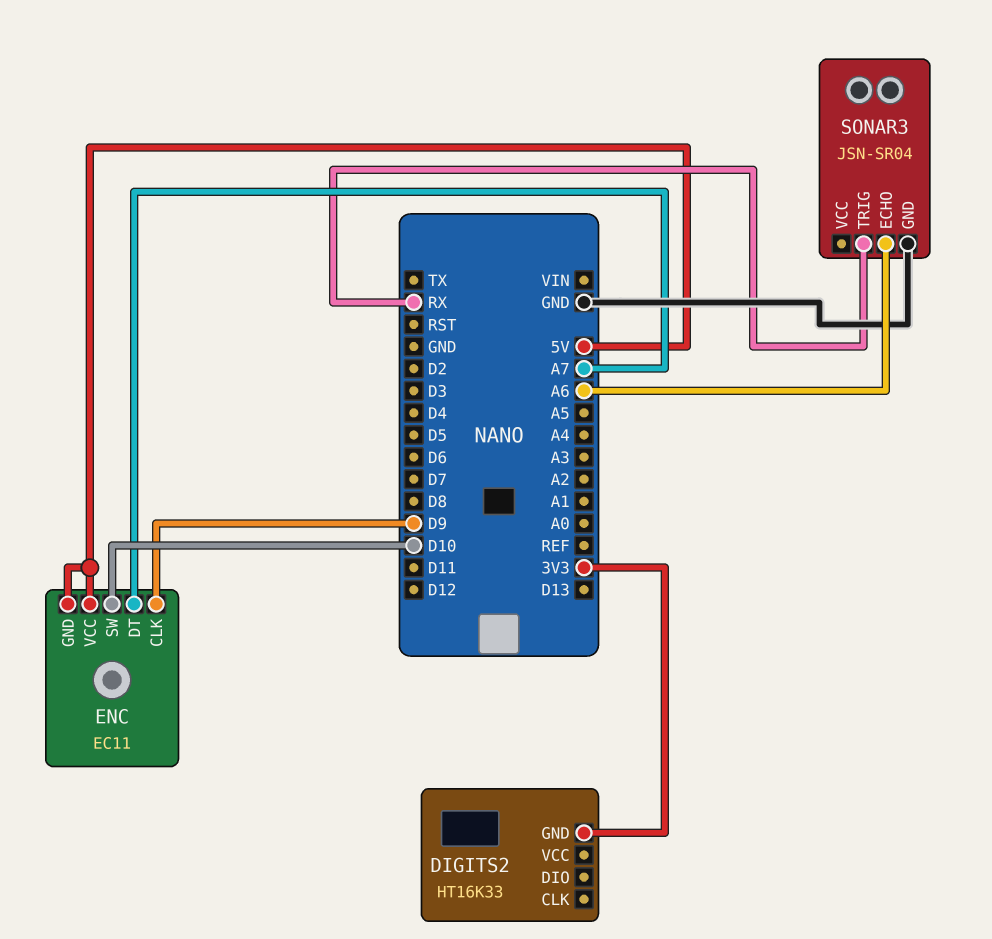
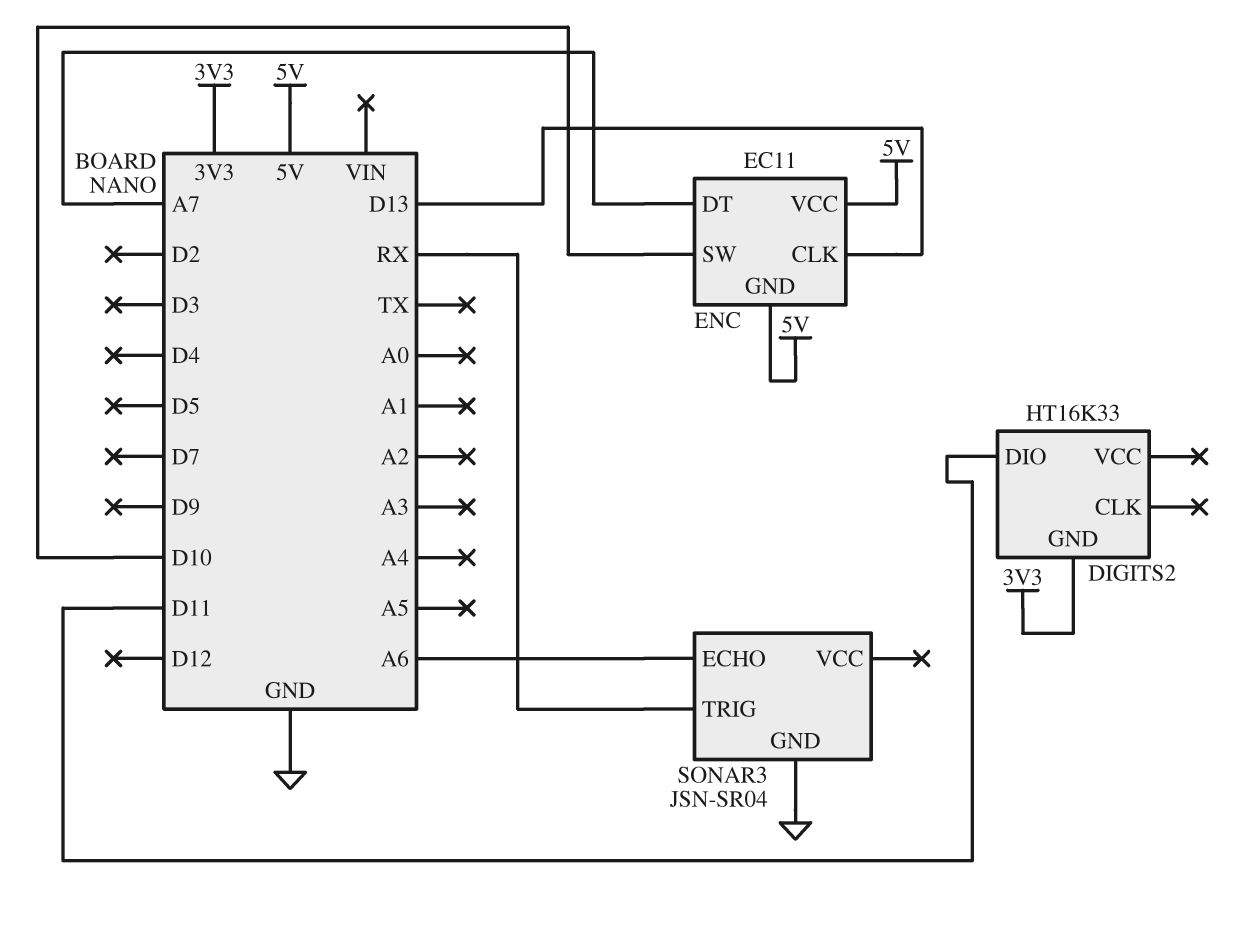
DIGITS2 pin DIO: none -> D11
ENC pin CLK: D9 -> D13

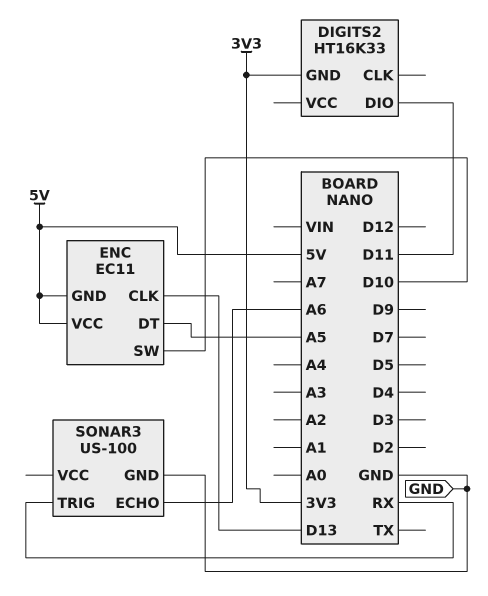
ENC pin DT: A7 -> A5
SONAR3: JSN-SR04 -> US-100

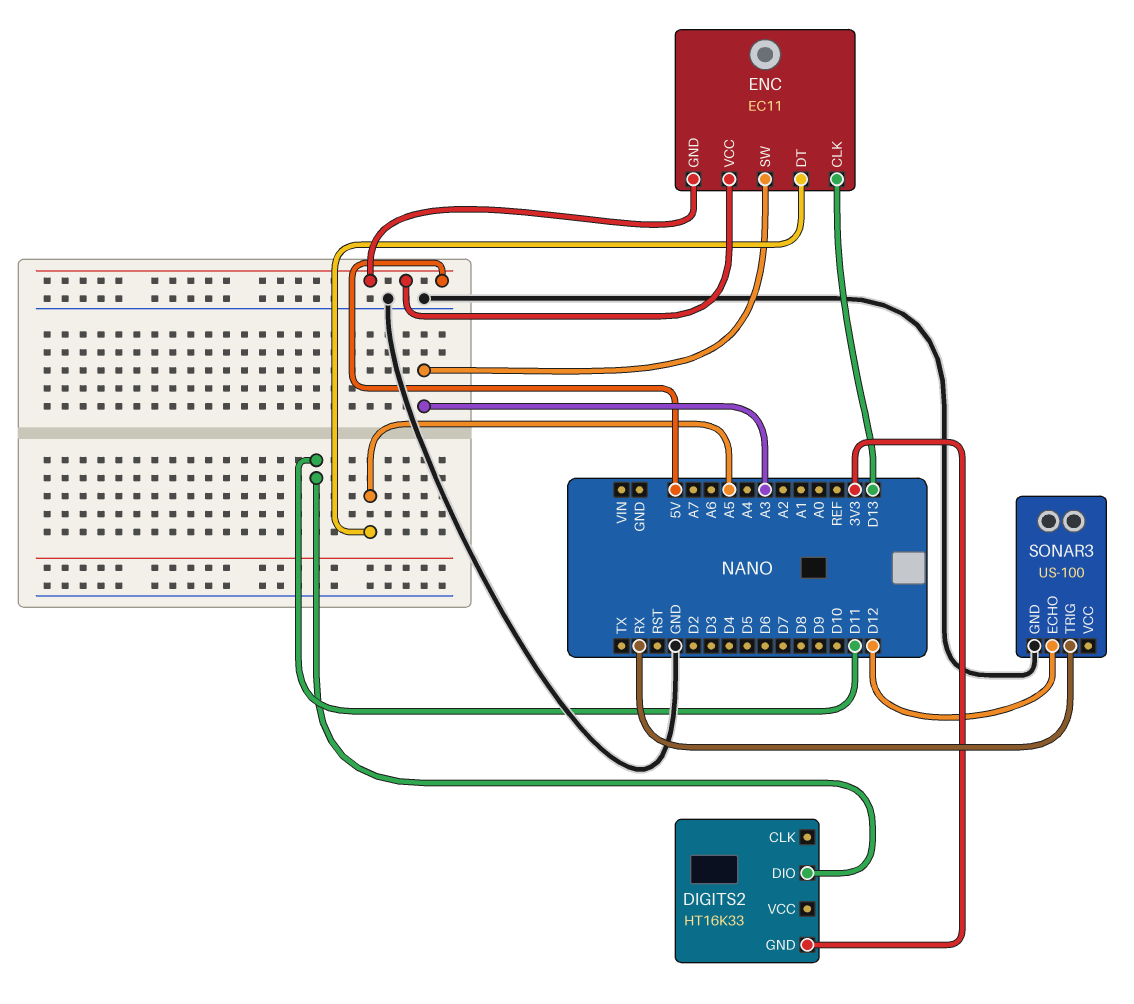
ENC pin SW: D10 -> A3
SONAR3 pin ECHO: A6 -> D12

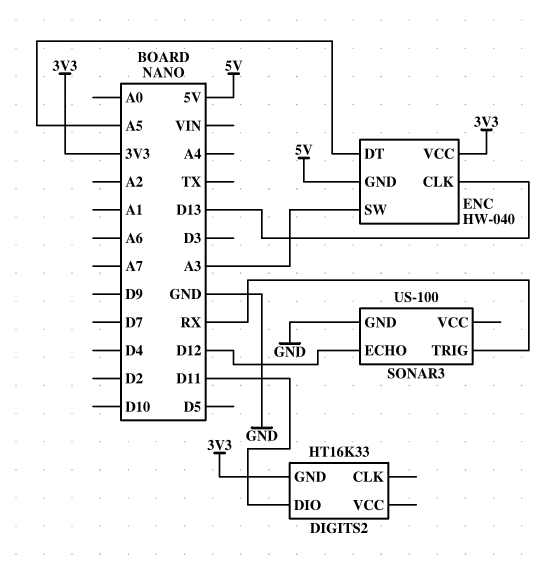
ENC: EC11 -> HW-040
ENC pin VCC: 5V -> 3V3

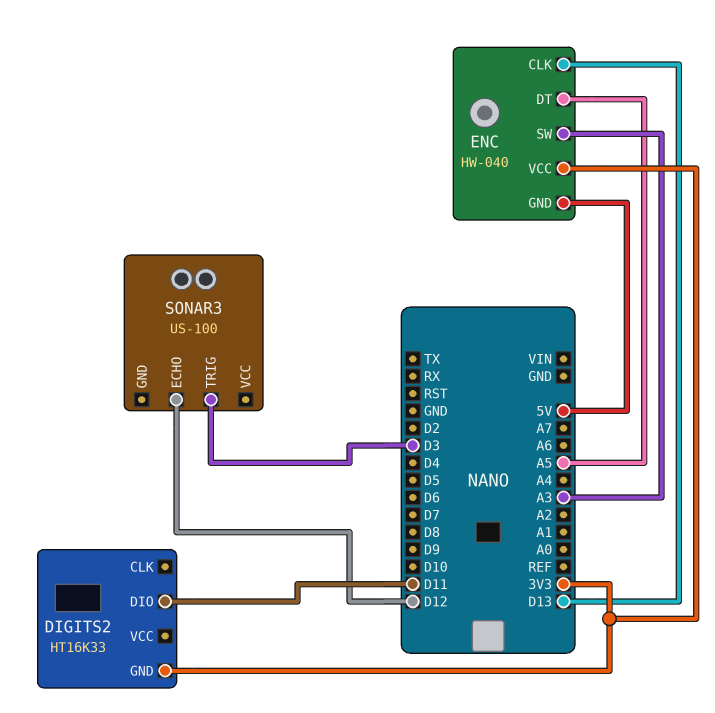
SONAR3 pin GND: GND -> none
SONAR3 pin TRIG: RX -> D3

